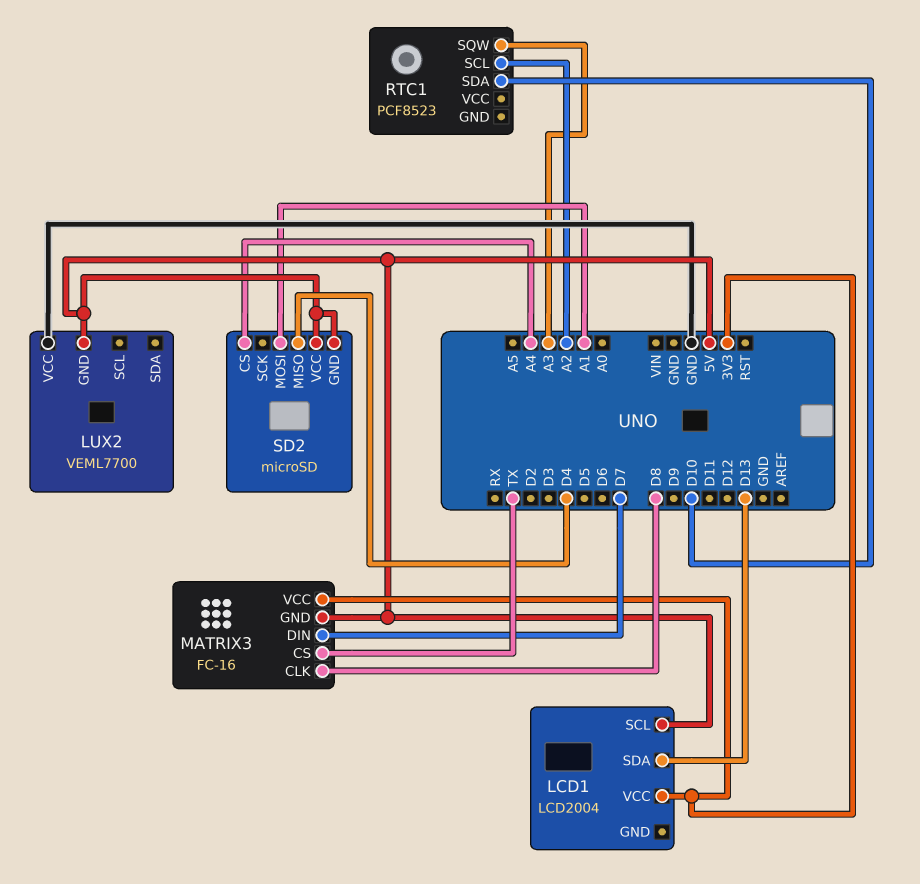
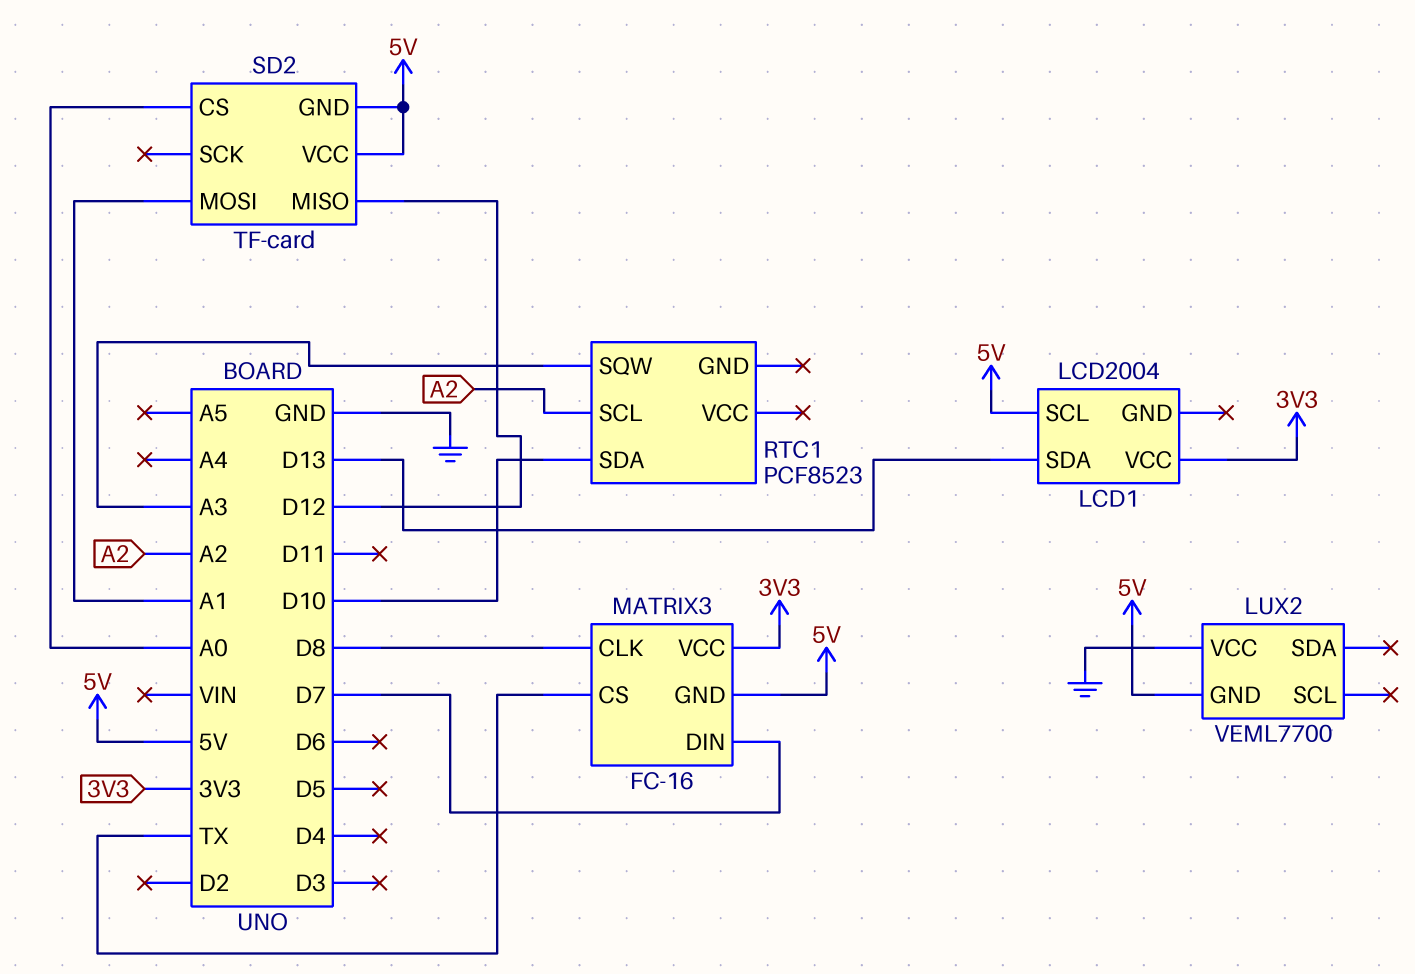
SD2: microSD -> TF-card
SD2 pin CS: A4 -> A0
SD2 pin MISO: D4 -> D12

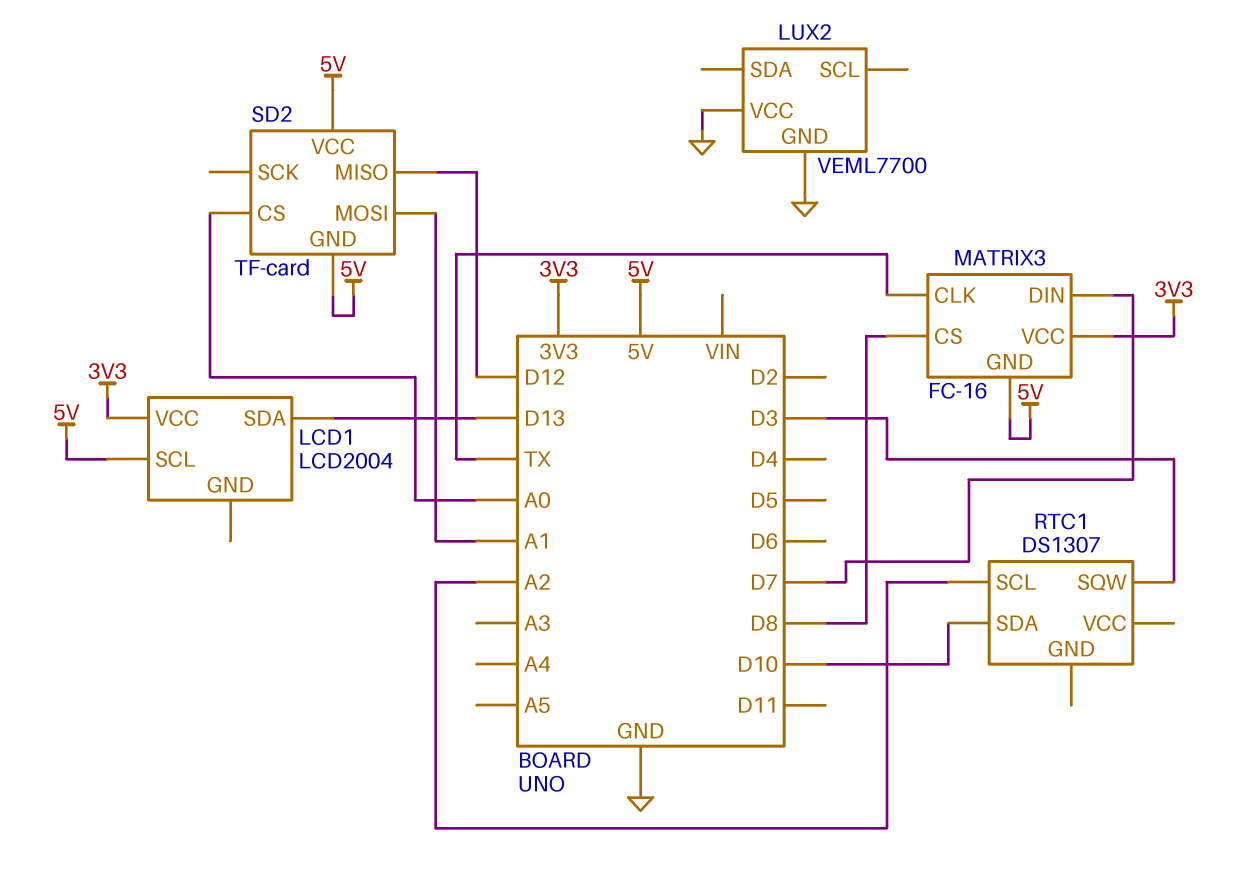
LUX2 pin GND: 5V -> GND
MATRIX3 pin CLK: D8 -> TX
MATRIX3 pin CS: TX -> D8
RTC1: PCF8523 -> DS1307
RTC1 pin SQW: A3 -> D3

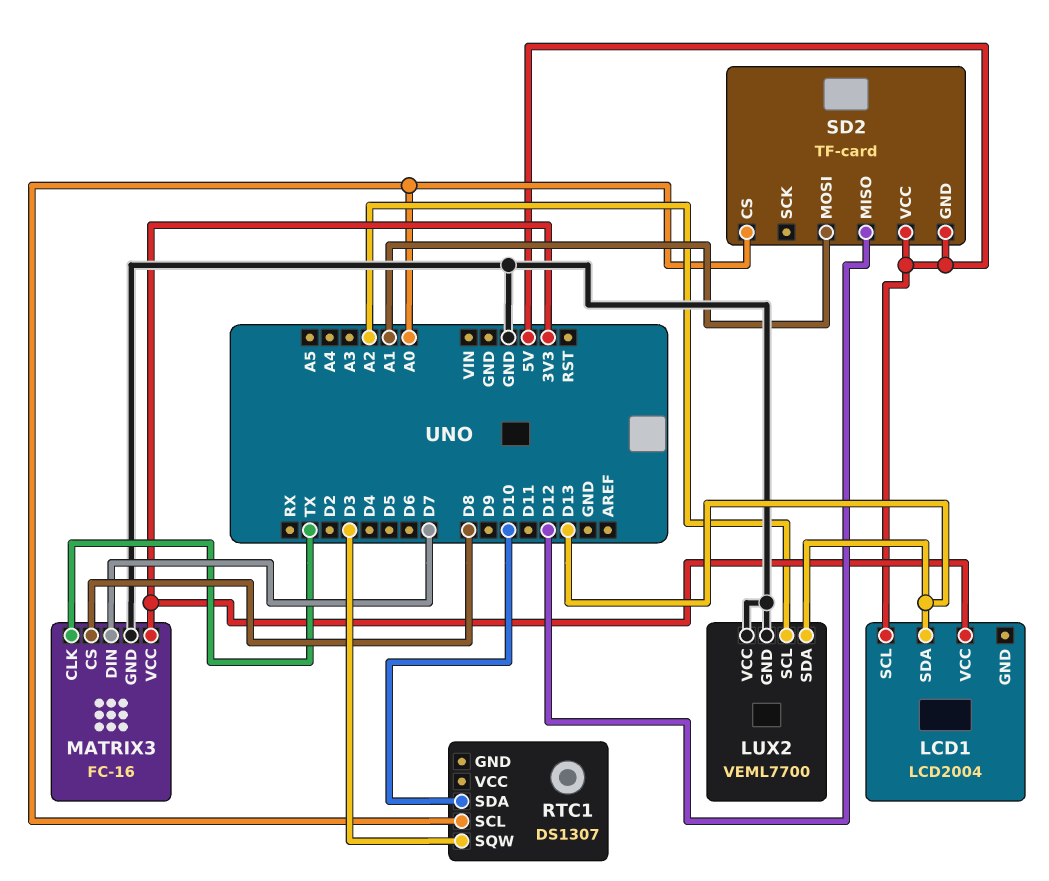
LUX2 pin SCL: none -> A2
LUX2 pin SDA: none -> D13
MATRIX3 pin GND: 5V -> GND
RTC1 pin SCL: A2 -> A0

